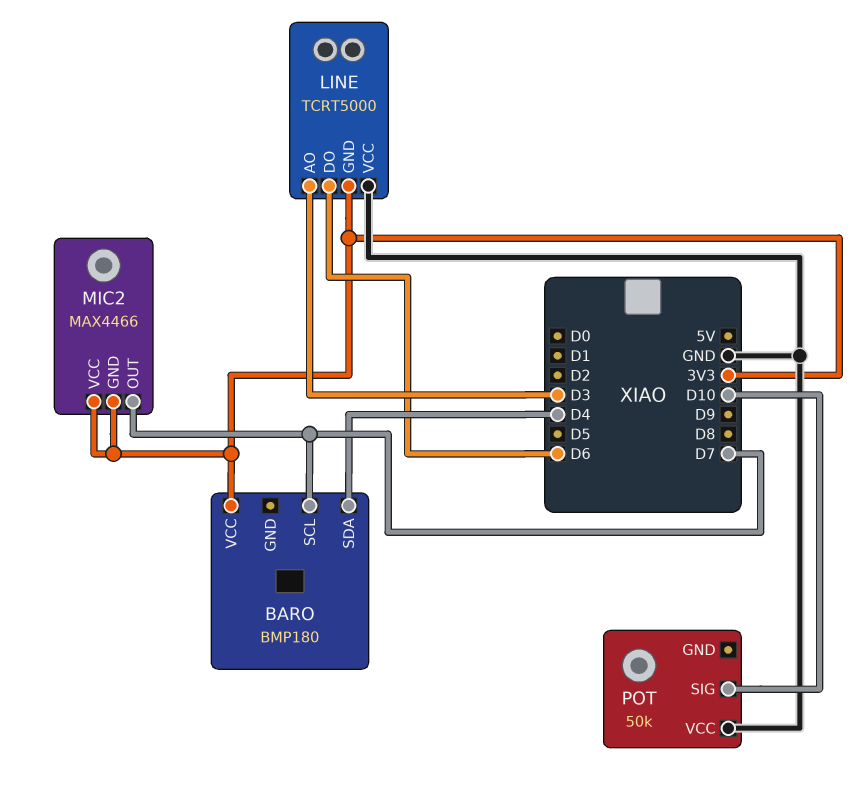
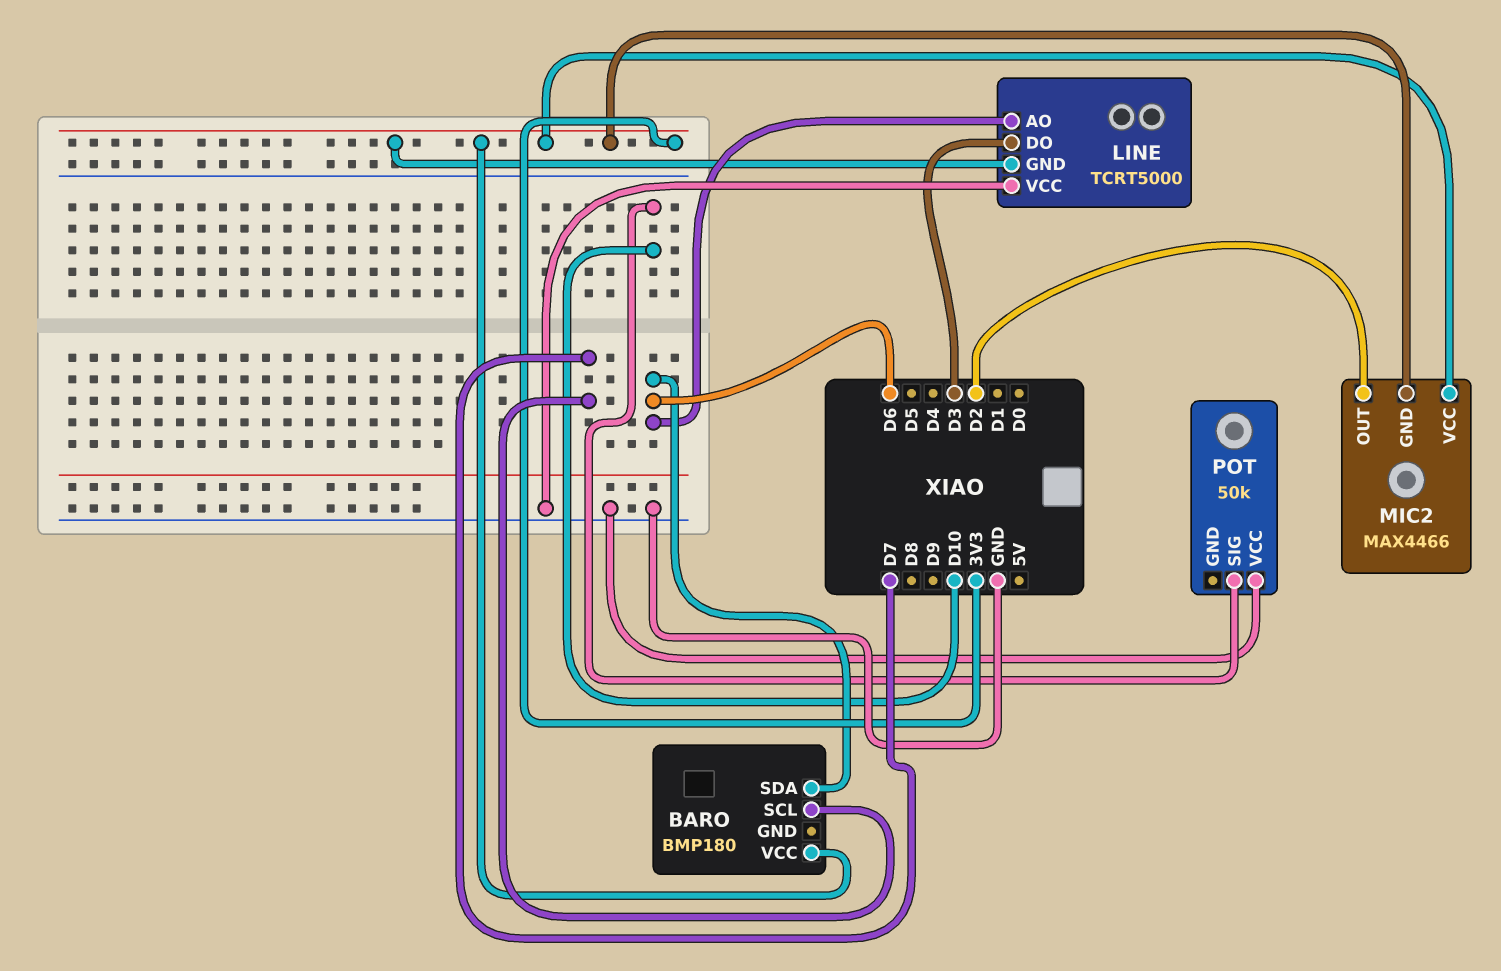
BARO pin SDA: D4 -> D6
LINE pin AO: D3 -> D6
LINE pin DO: D6 -> D3
MIC2 pin OUT: D7 -> D2

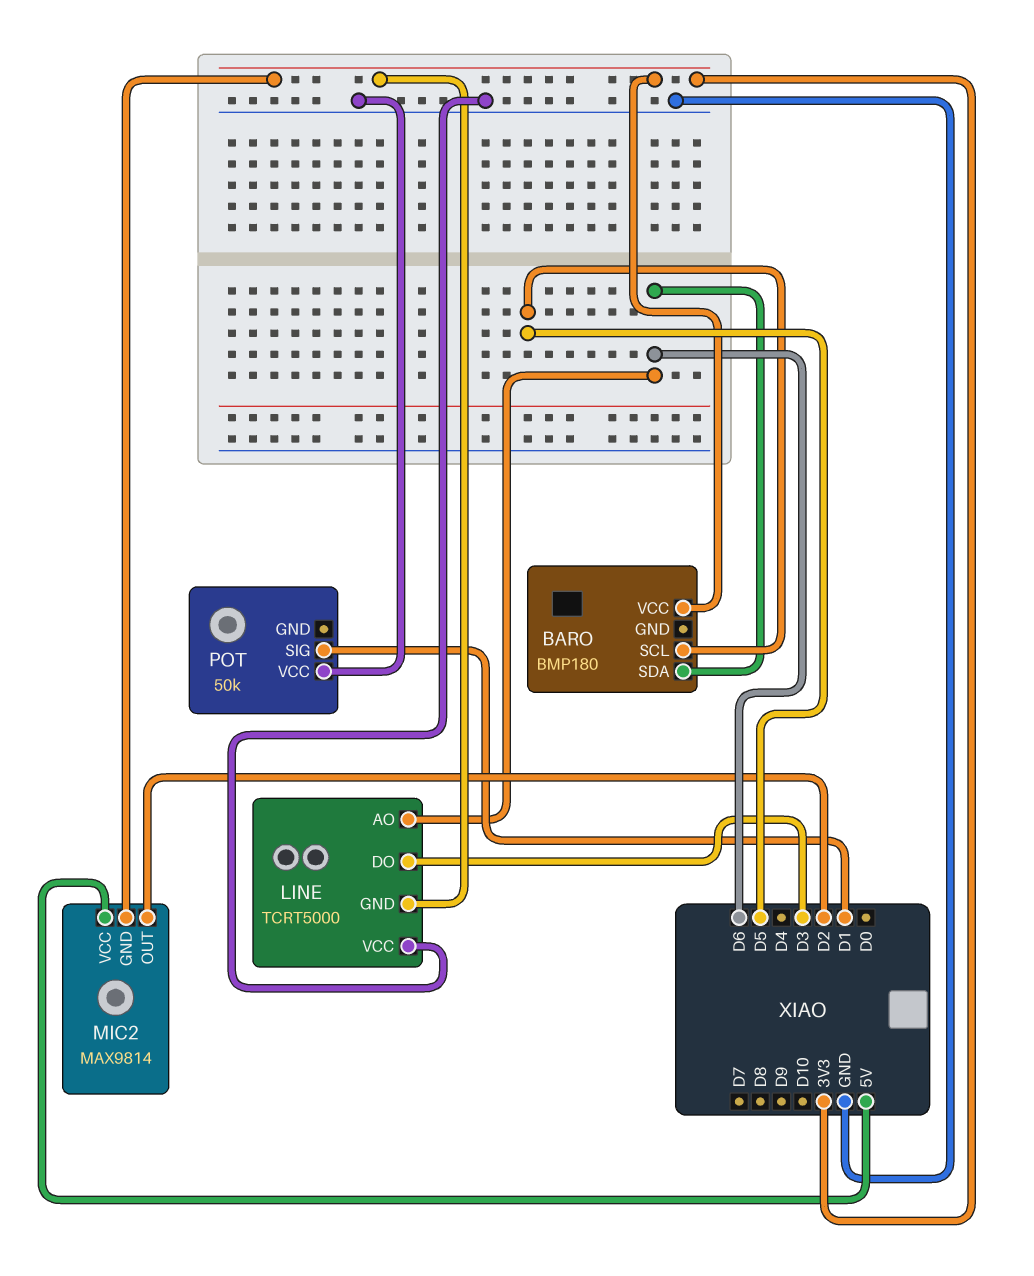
BARO pin SCL: D7 -> D5
MIC2: MAX4466 -> MAX9814
MIC2 pin VCC: 3V3 -> 5V
POT pin SIG: D10 -> D1

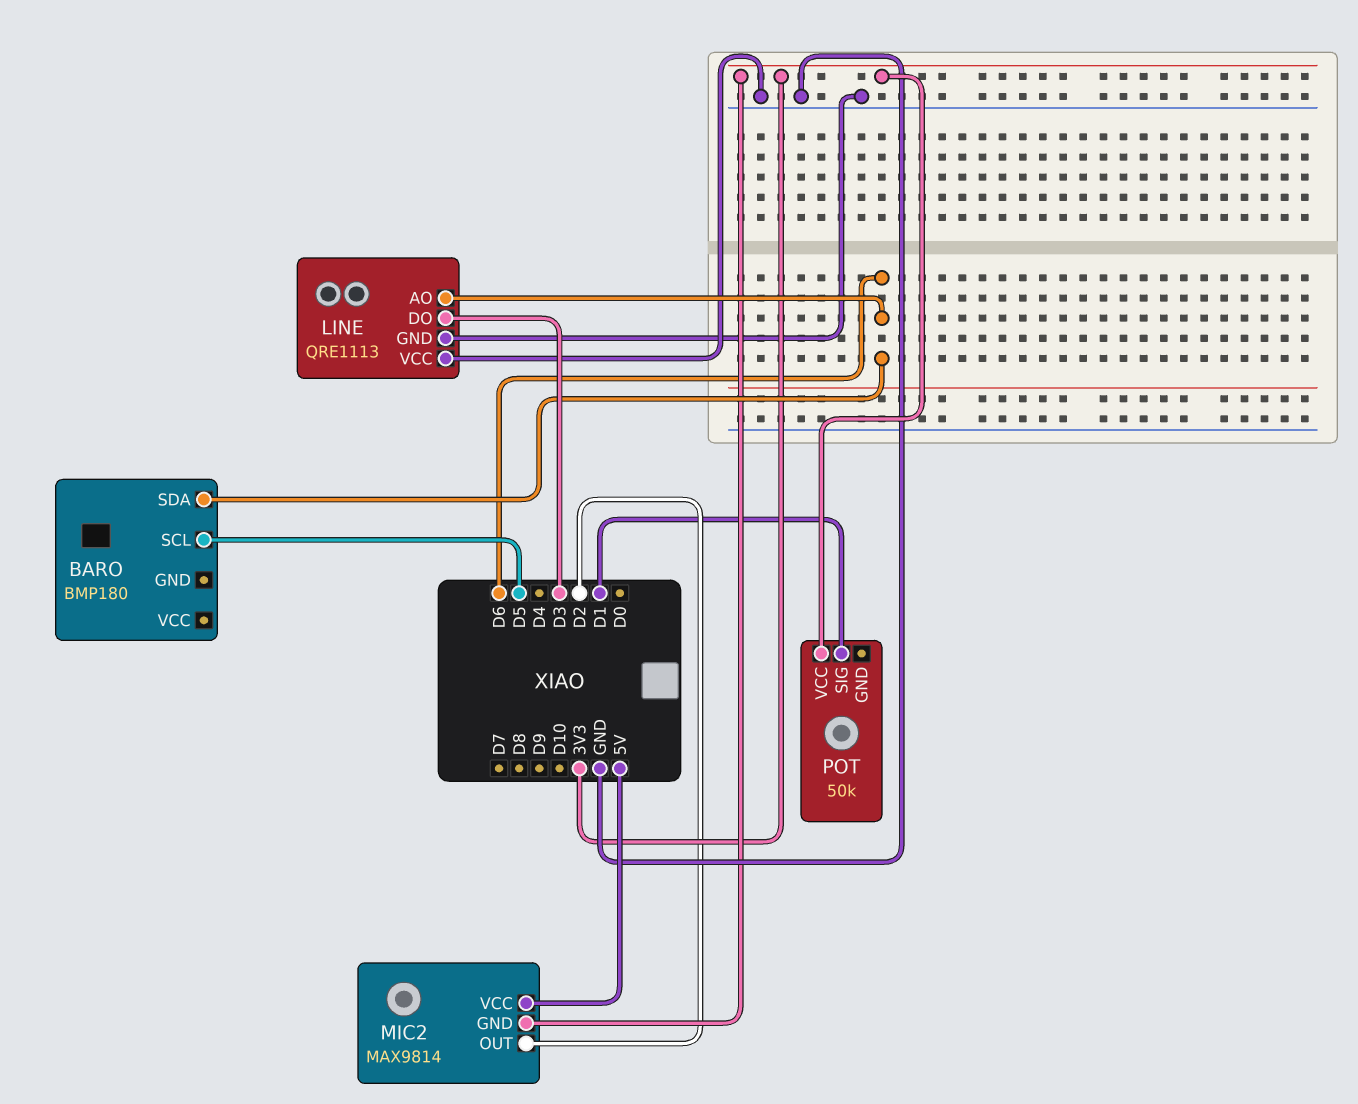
BARO pin VCC: 3V3 -> none
LINE: TCRT5000 -> QRE1113
LINE pin GND: 3V3 -> GND
POT pin VCC: GND -> 3V3

